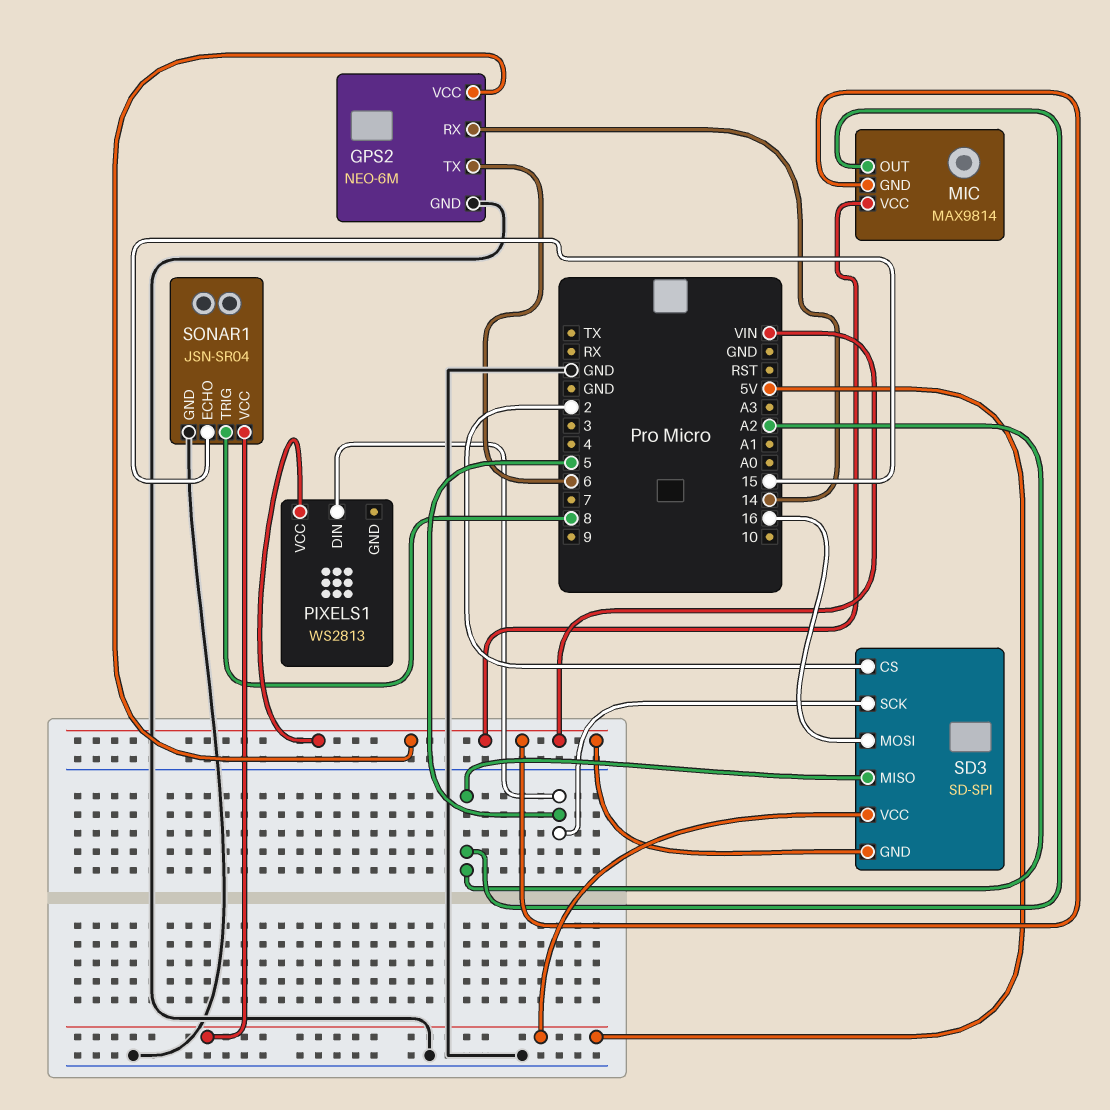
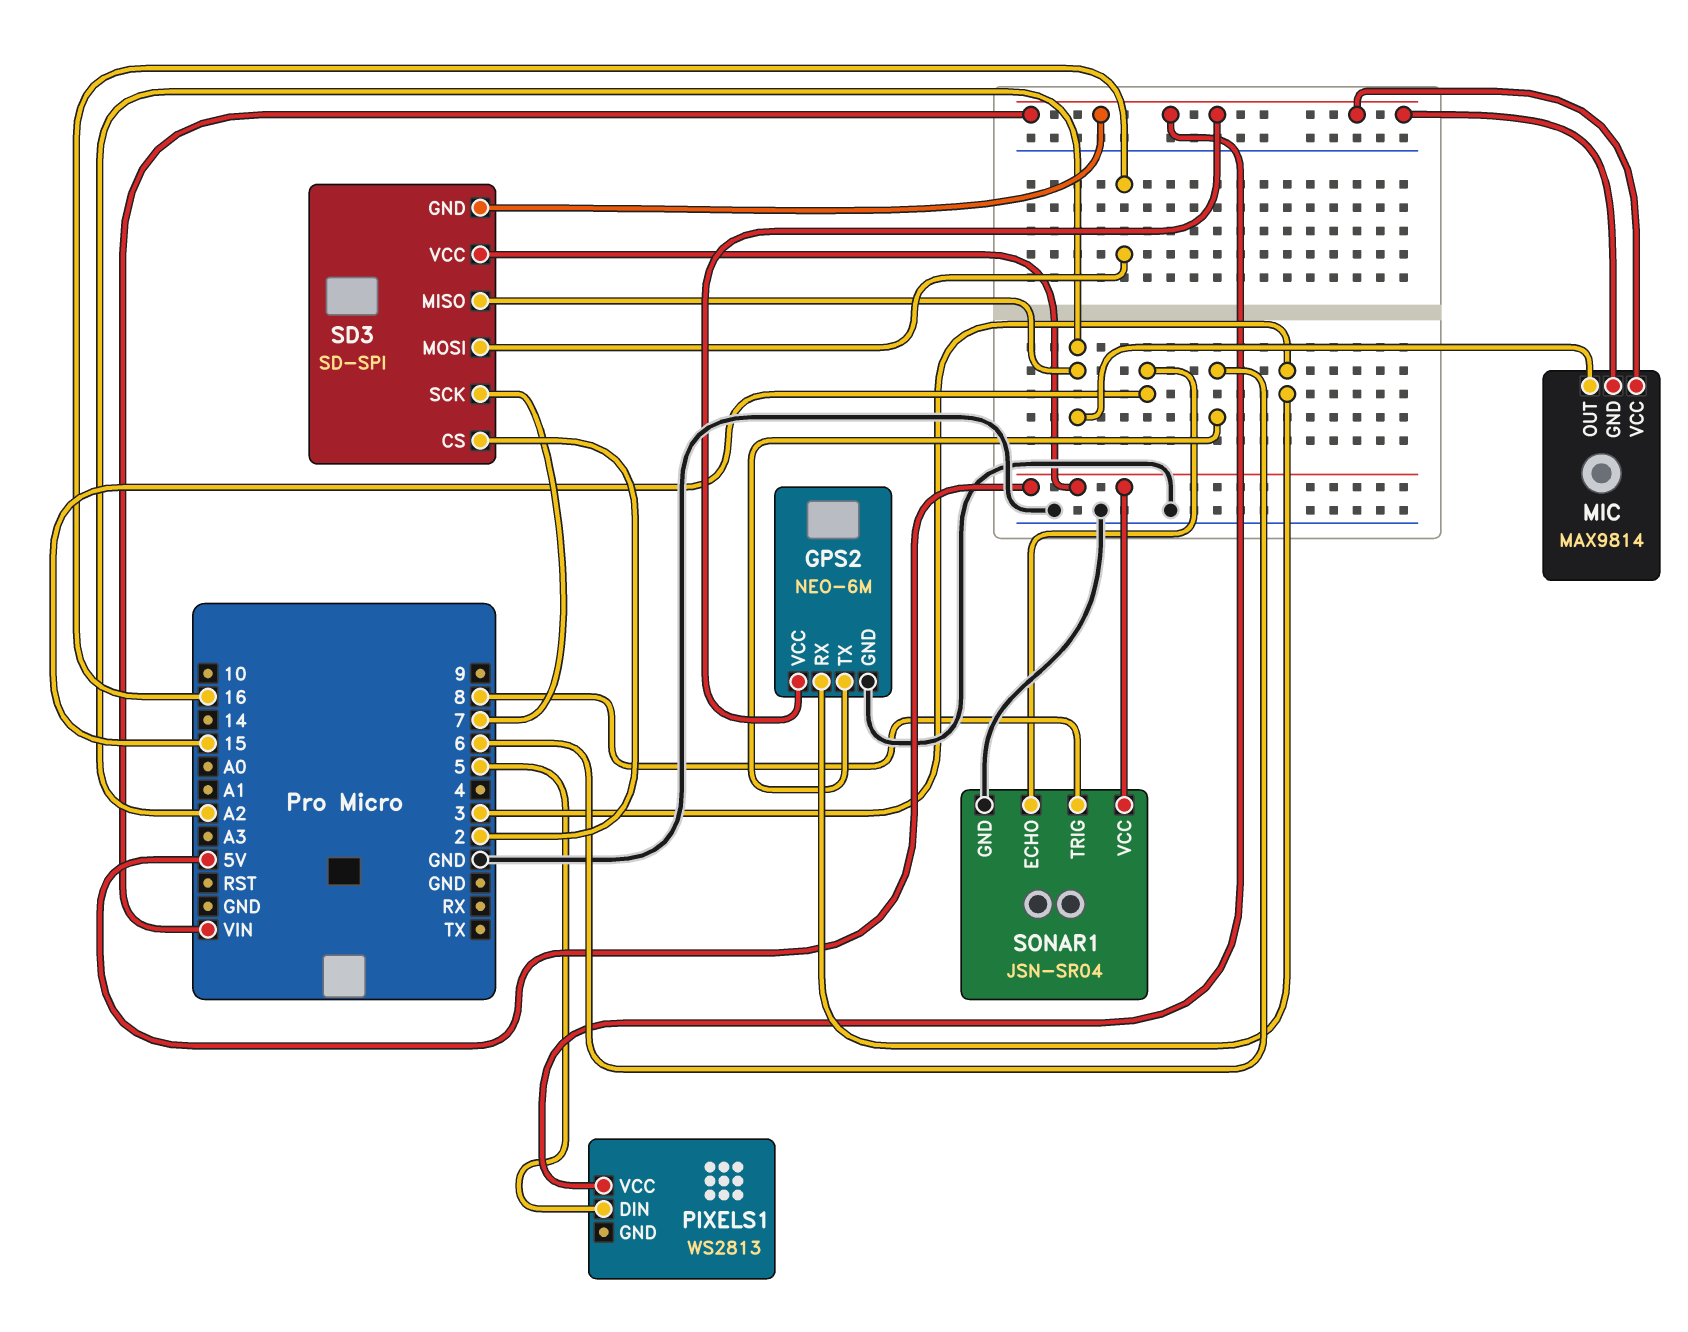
GPS2 pin RX: 14 -> 3
SD3 pin SCK: 5 -> 7

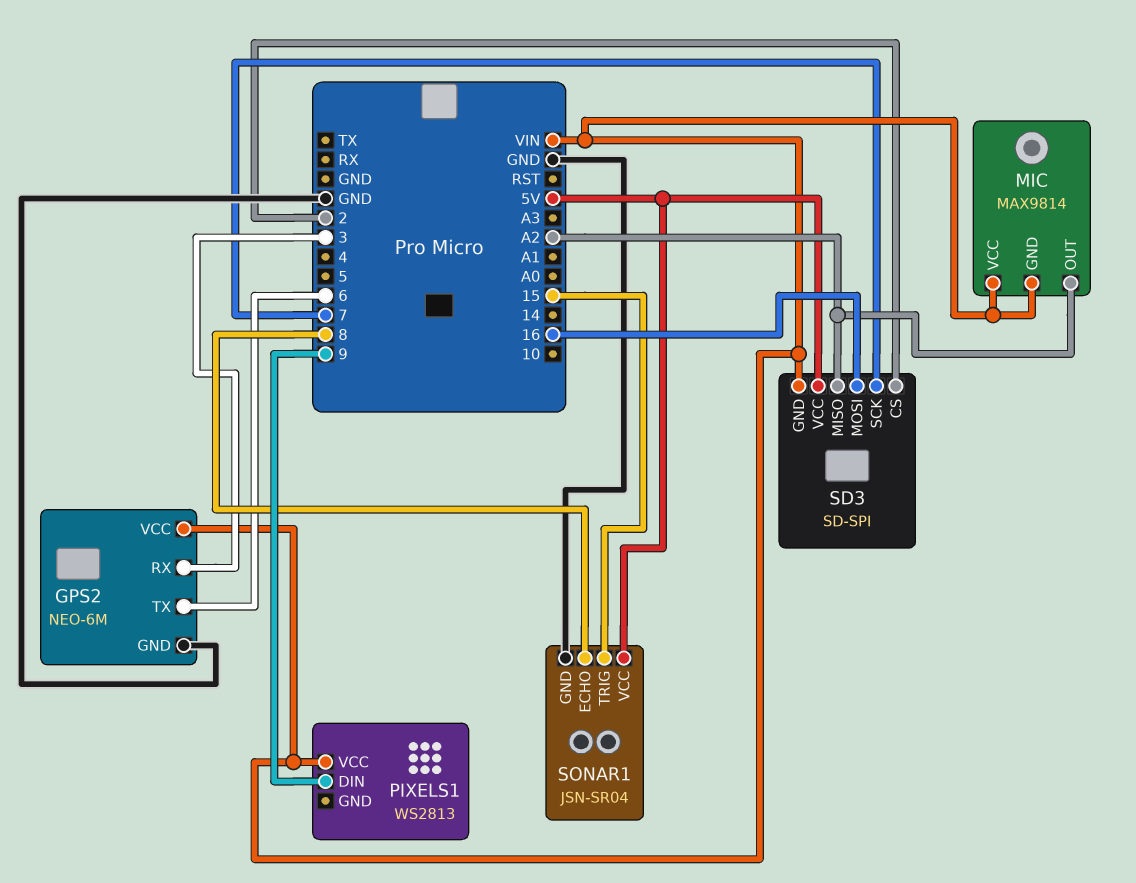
PIXELS1 pin DIN: 5 -> 9
SONAR1 pin ECHO: 15 -> 8
SONAR1 pin TRIG: 8 -> 15

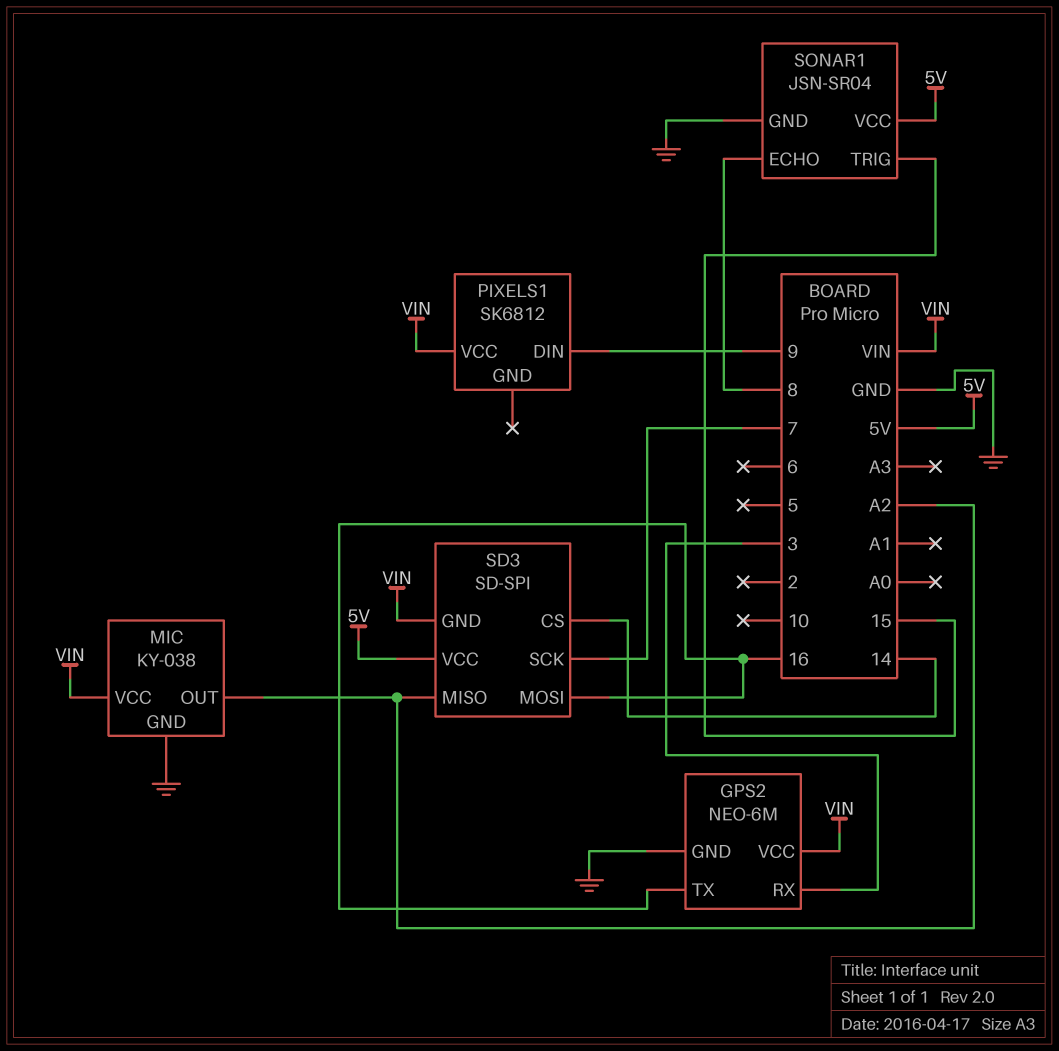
GPS2 pin TX: 6 -> 16
MIC: MAX9814 -> KY-038
MIC pin GND: VIN -> GND
PIXELS1: WS2813 -> SK6812
SD3 pin CS: 2 -> 14

